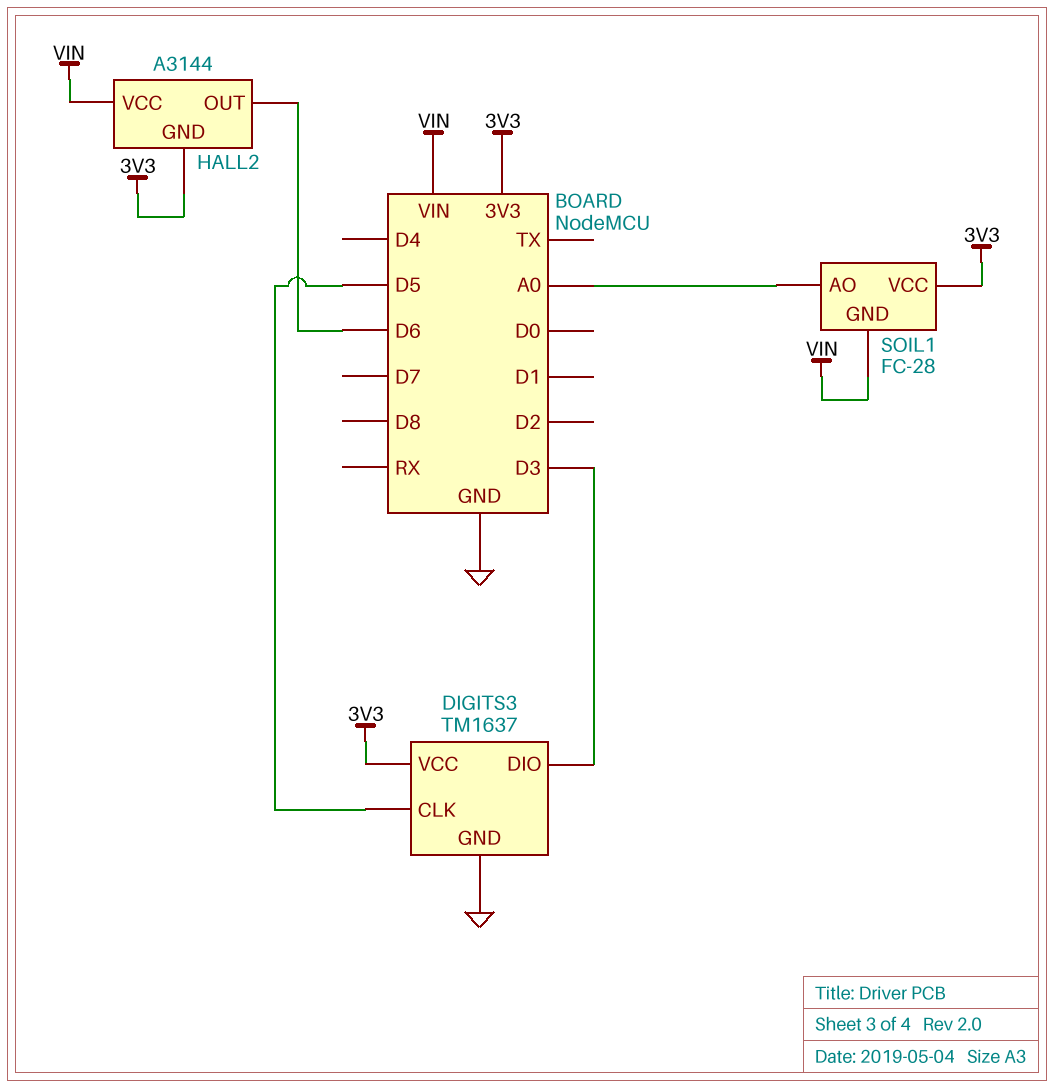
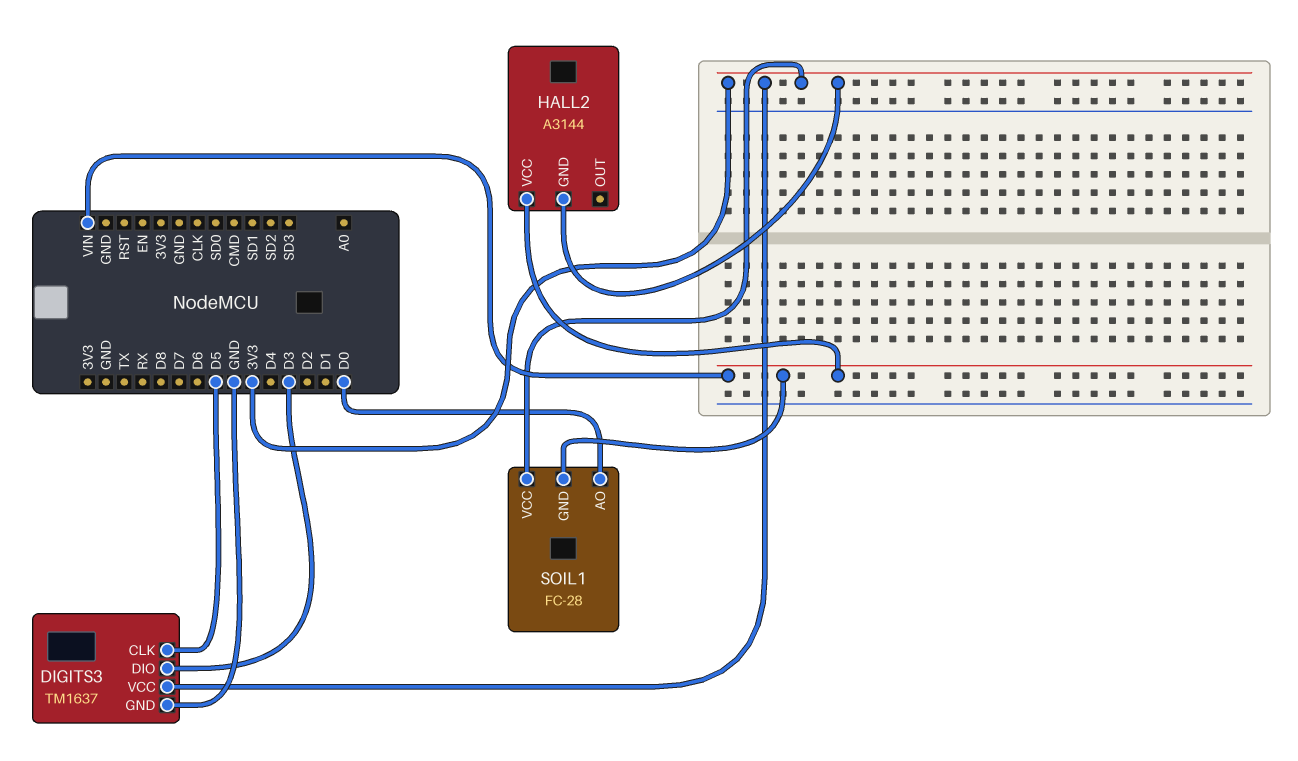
HALL2 pin OUT: D6 -> none
SOIL1 pin AO: A0 -> D0

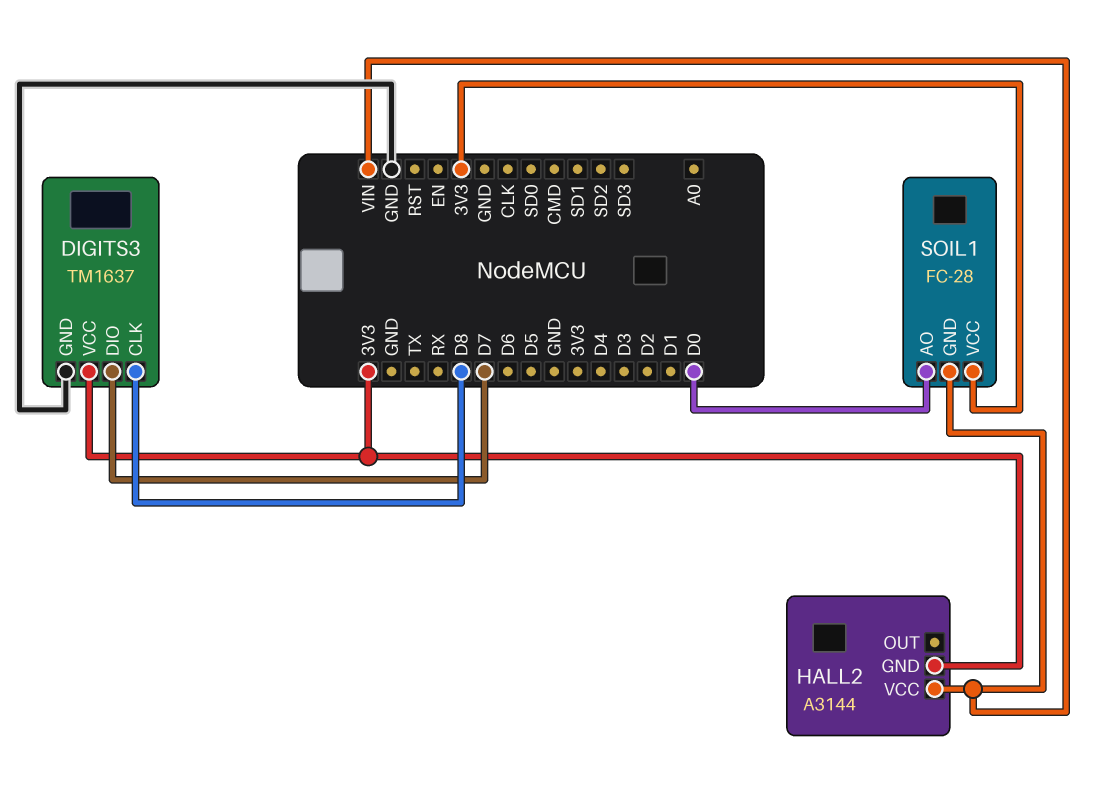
DIGITS3 pin CLK: D5 -> D8
DIGITS3 pin DIO: D3 -> D7

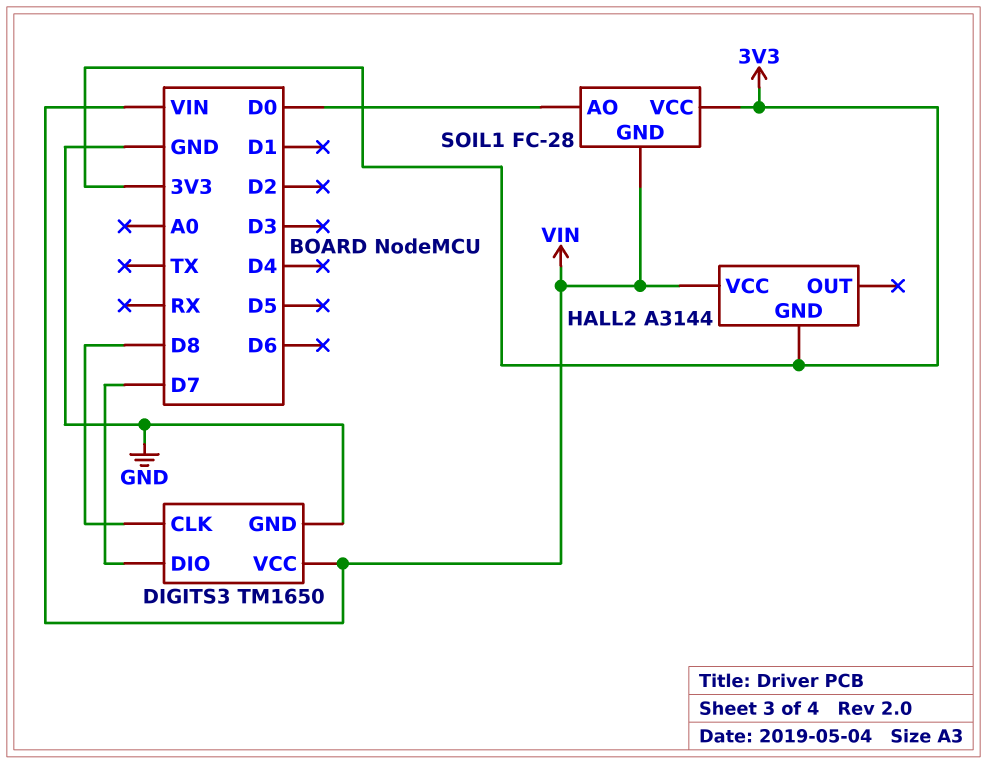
DIGITS3: TM1637 -> TM1650
DIGITS3 pin VCC: 3V3 -> VIN

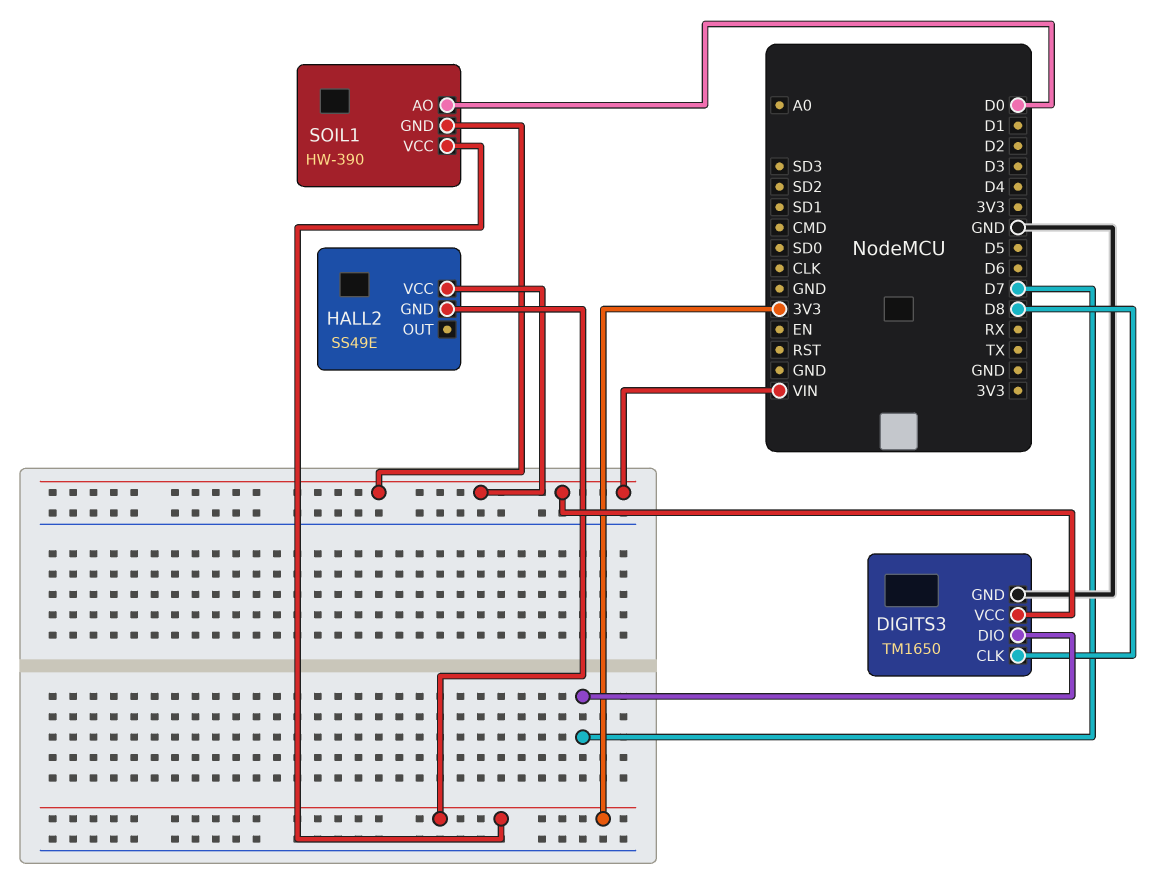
HALL2: A3144 -> SS49E
SOIL1: FC-28 -> HW-390

